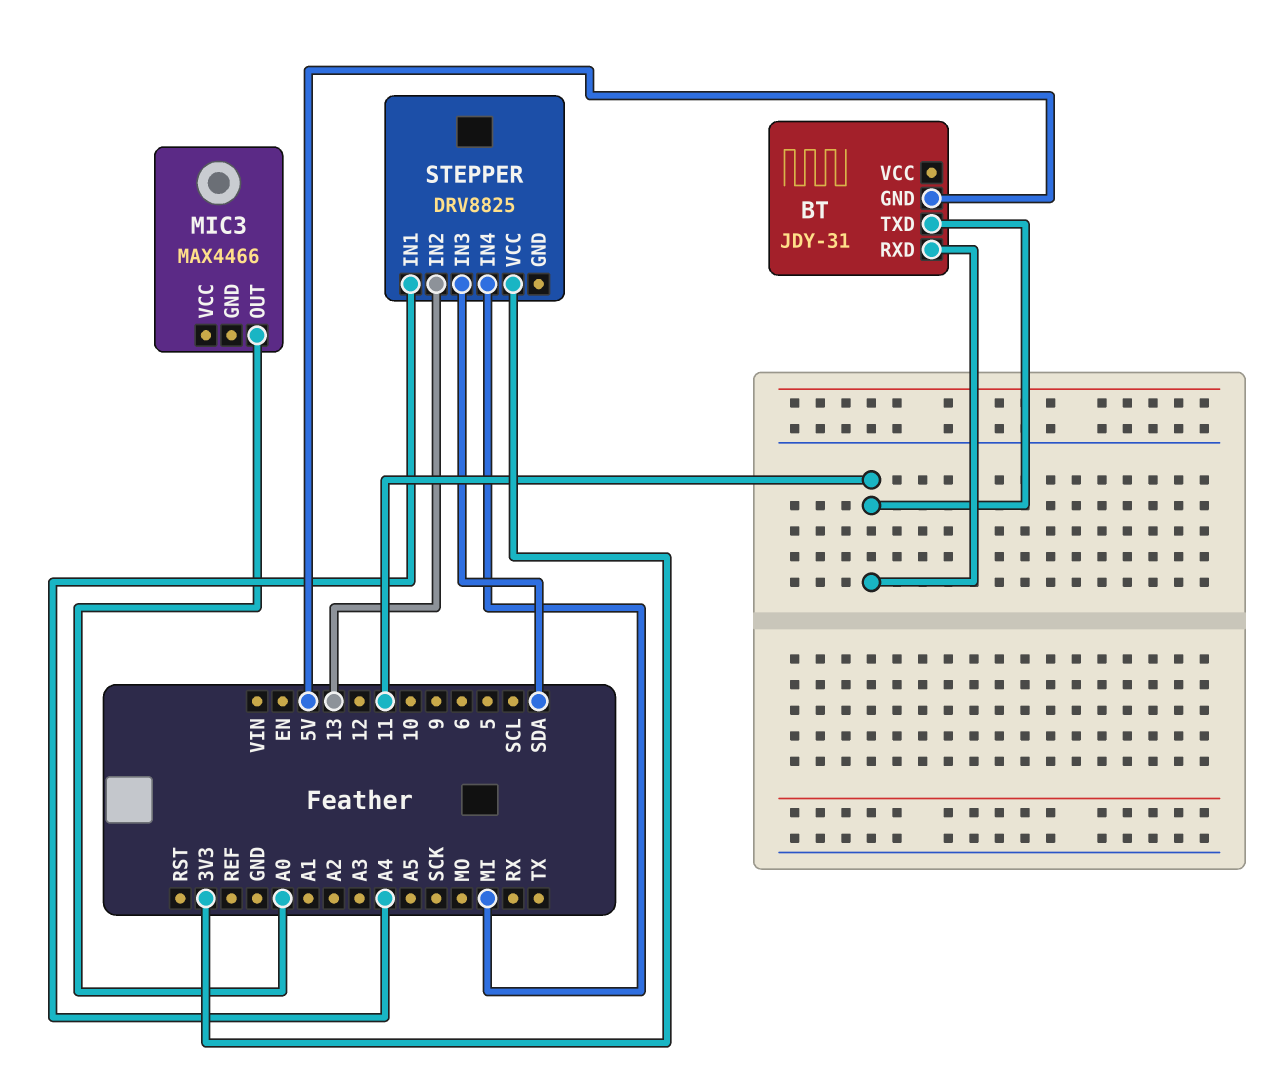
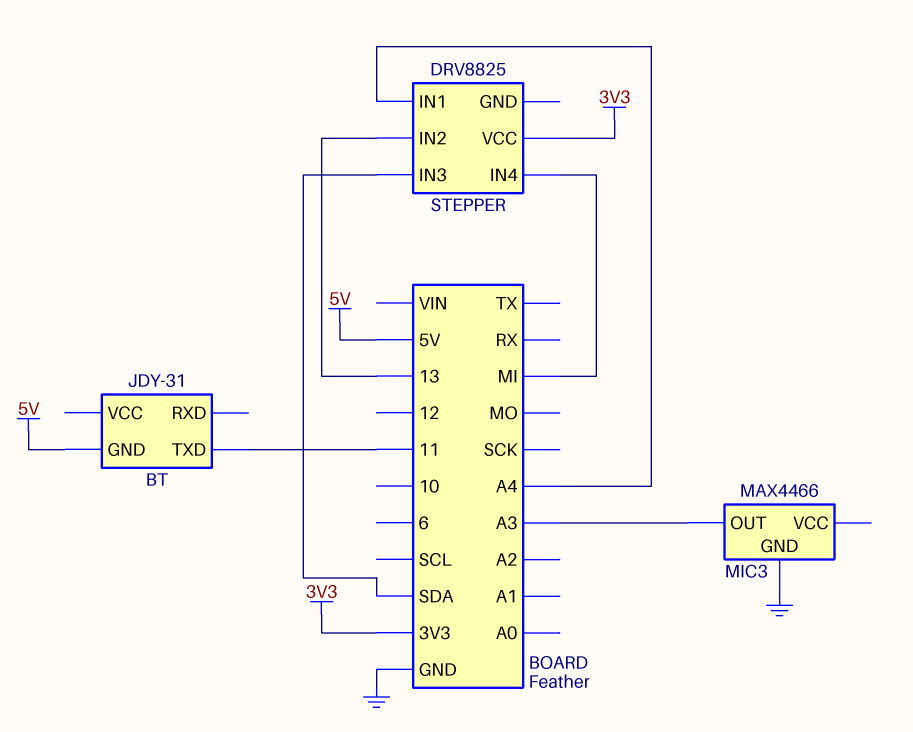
BT pin RXD: 11 -> none
MIC3 pin GND: none -> GND
MIC3 pin OUT: A0 -> A3

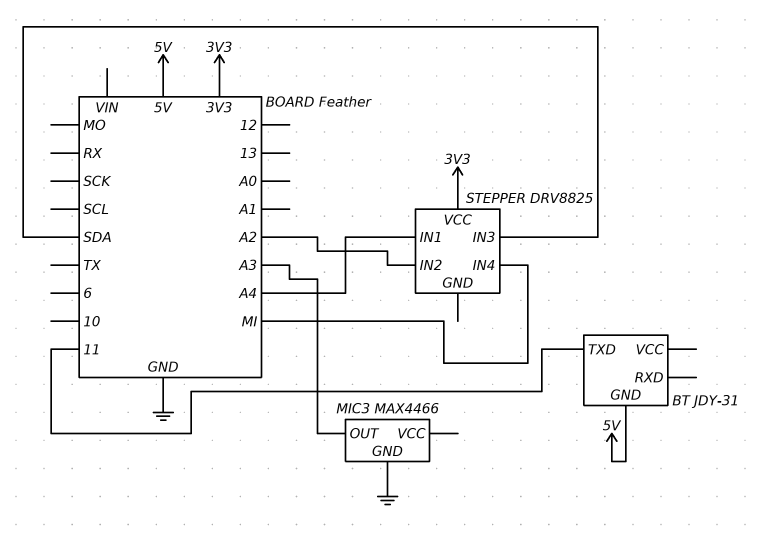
STEPPER pin IN2: 13 -> A2

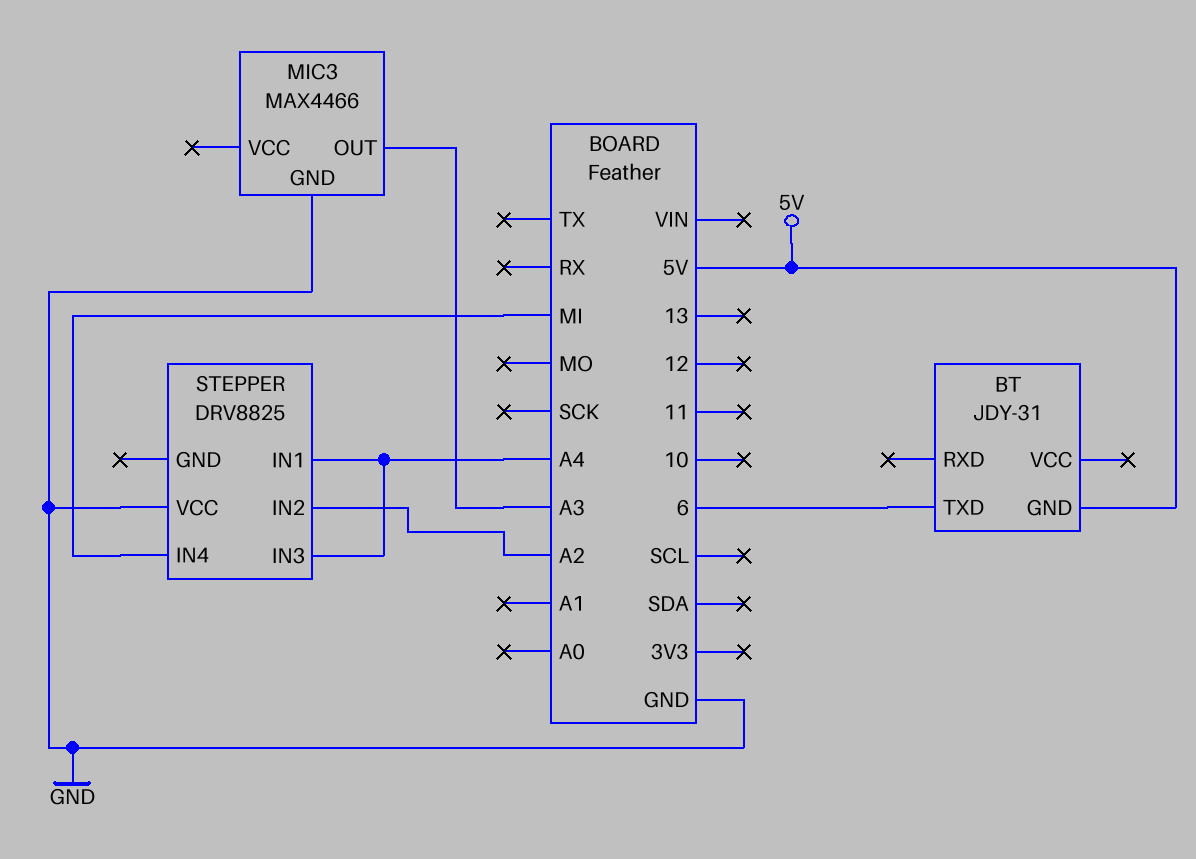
BT pin TXD: 11 -> 6
STEPPER pin IN3: SDA -> A4
STEPPER pin VCC: 3V3 -> GND

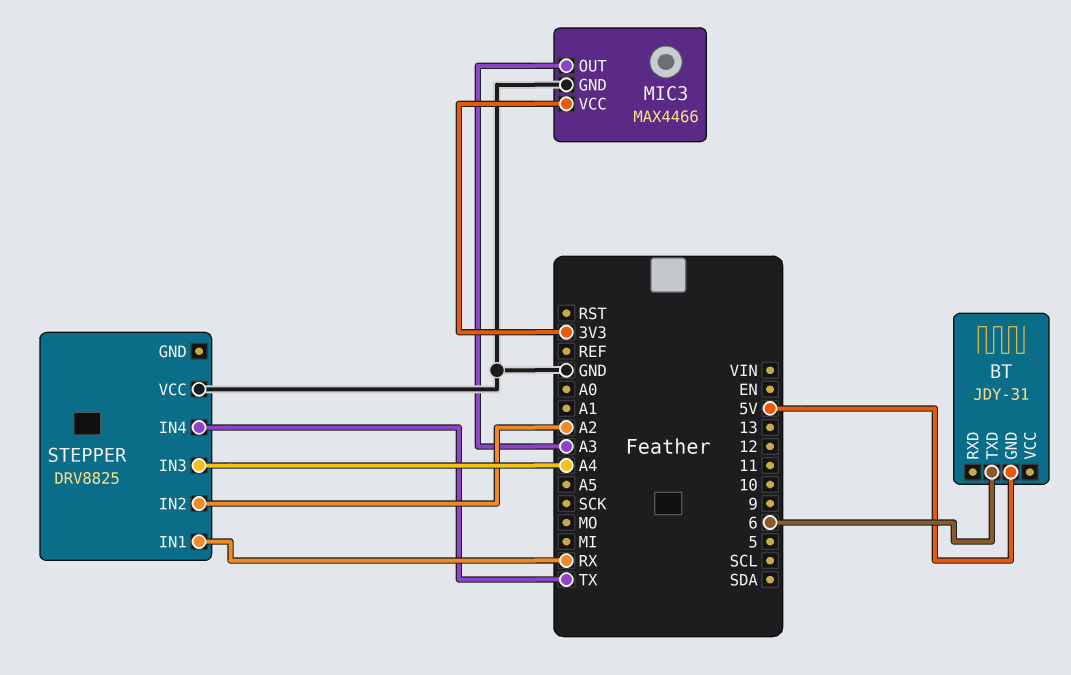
MIC3 pin VCC: none -> 3V3
STEPPER pin IN1: A4 -> RX
STEPPER pin IN4: MI -> TX

